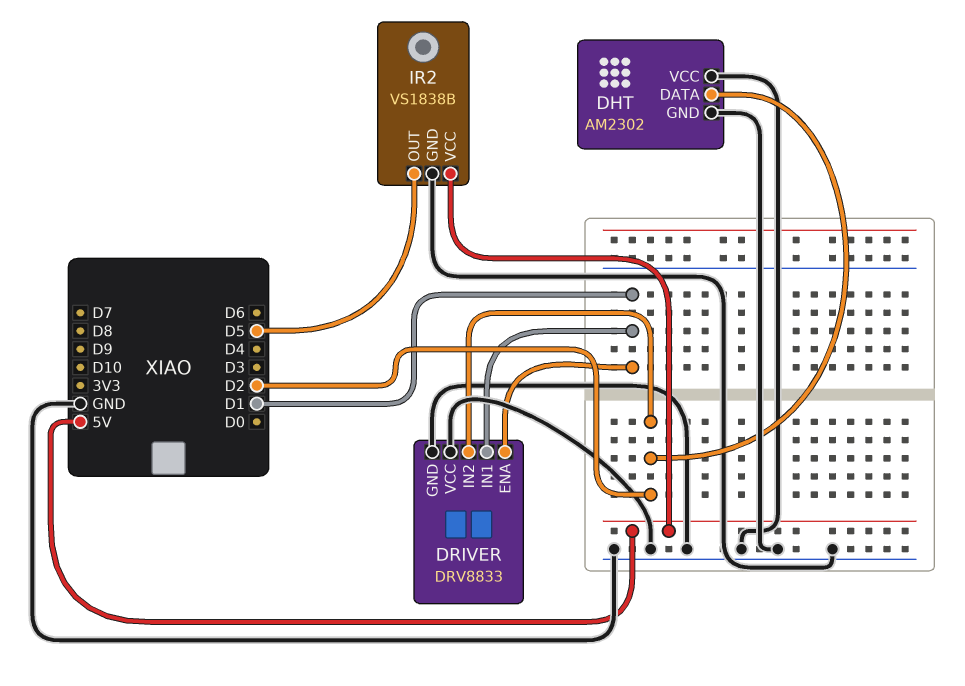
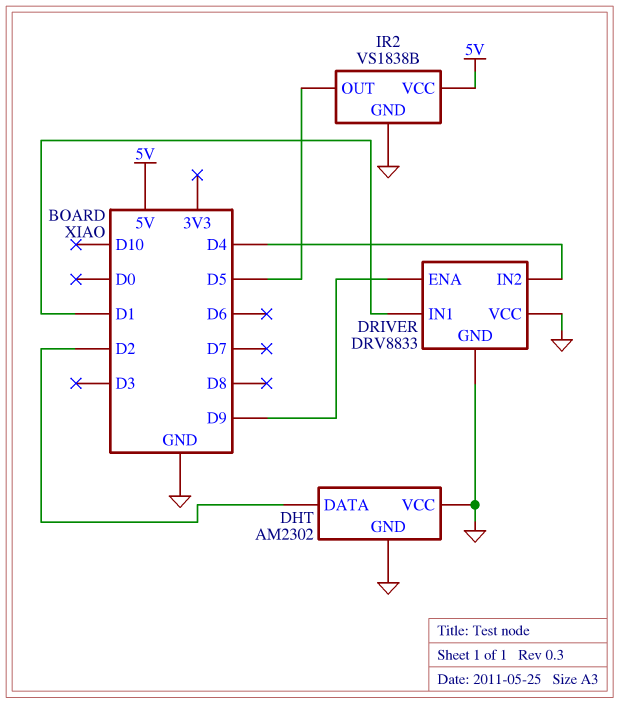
DRIVER pin ENA: D1 -> D9
DRIVER pin IN2: D2 -> D4

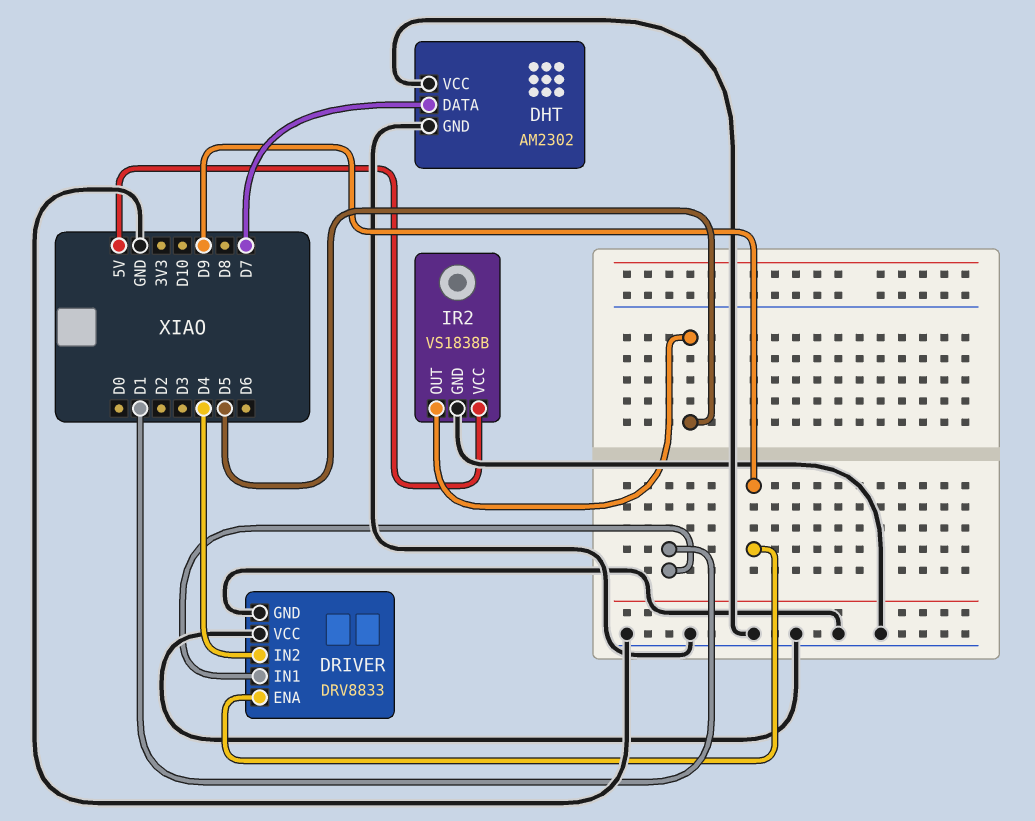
DHT pin DATA: D2 -> D7

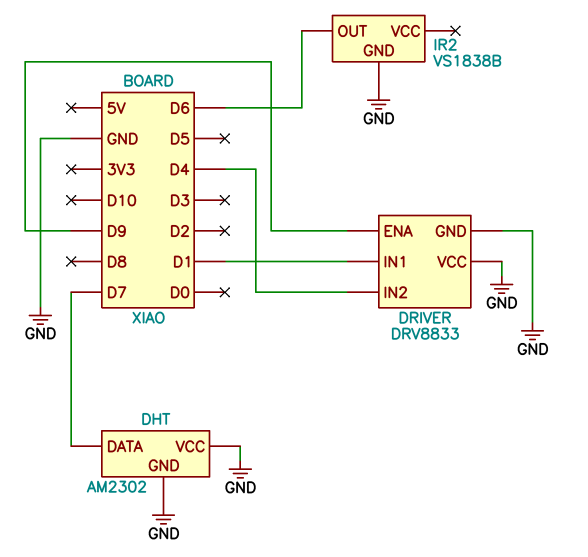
IR2 pin OUT: D5 -> D6
IR2 pin VCC: 5V -> none

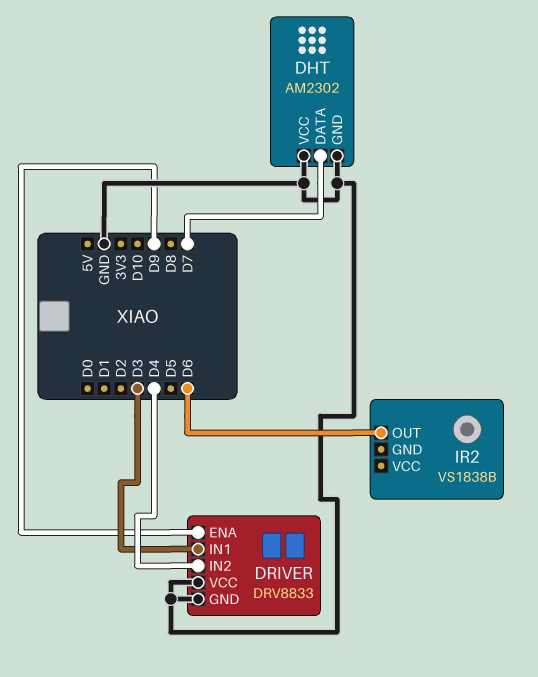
DRIVER pin IN1: D1 -> D3
IR2 pin GND: GND -> none

